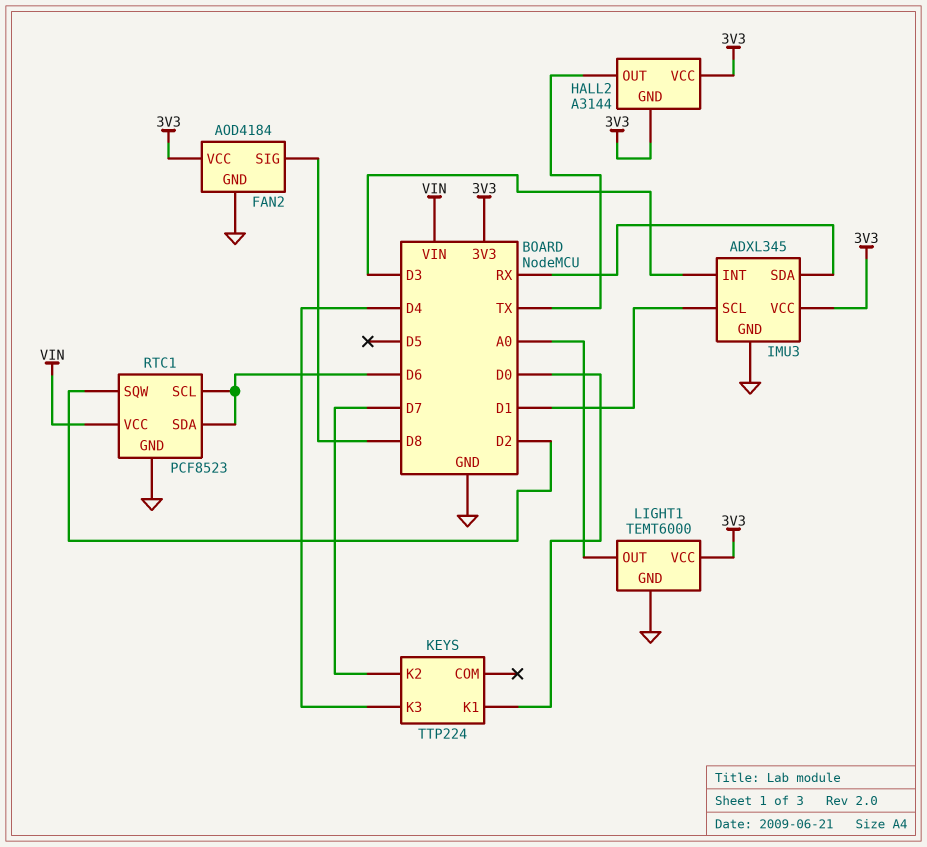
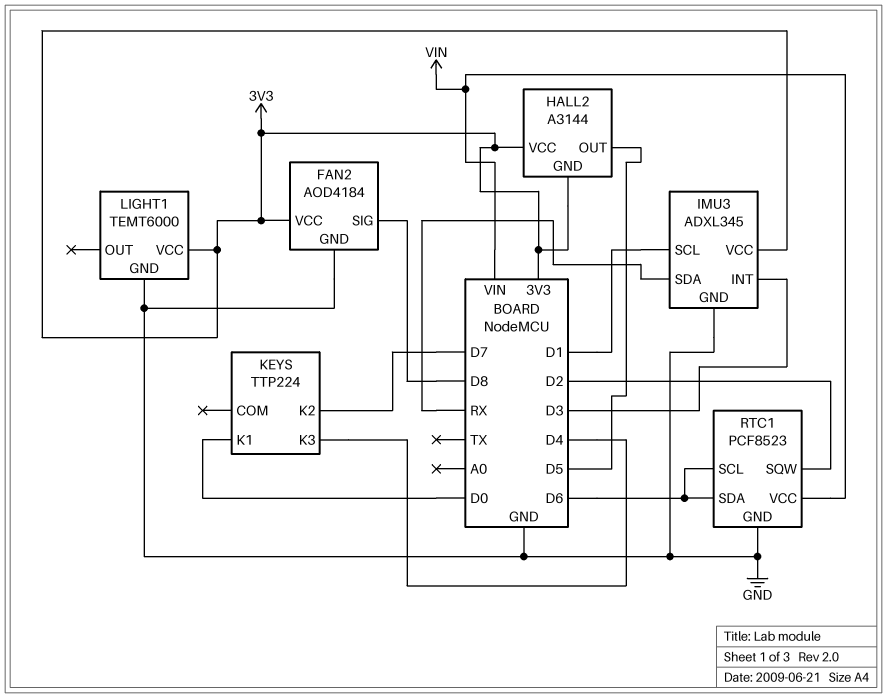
HALL2 pin OUT: TX -> D5
LIGHT1 pin OUT: A0 -> none

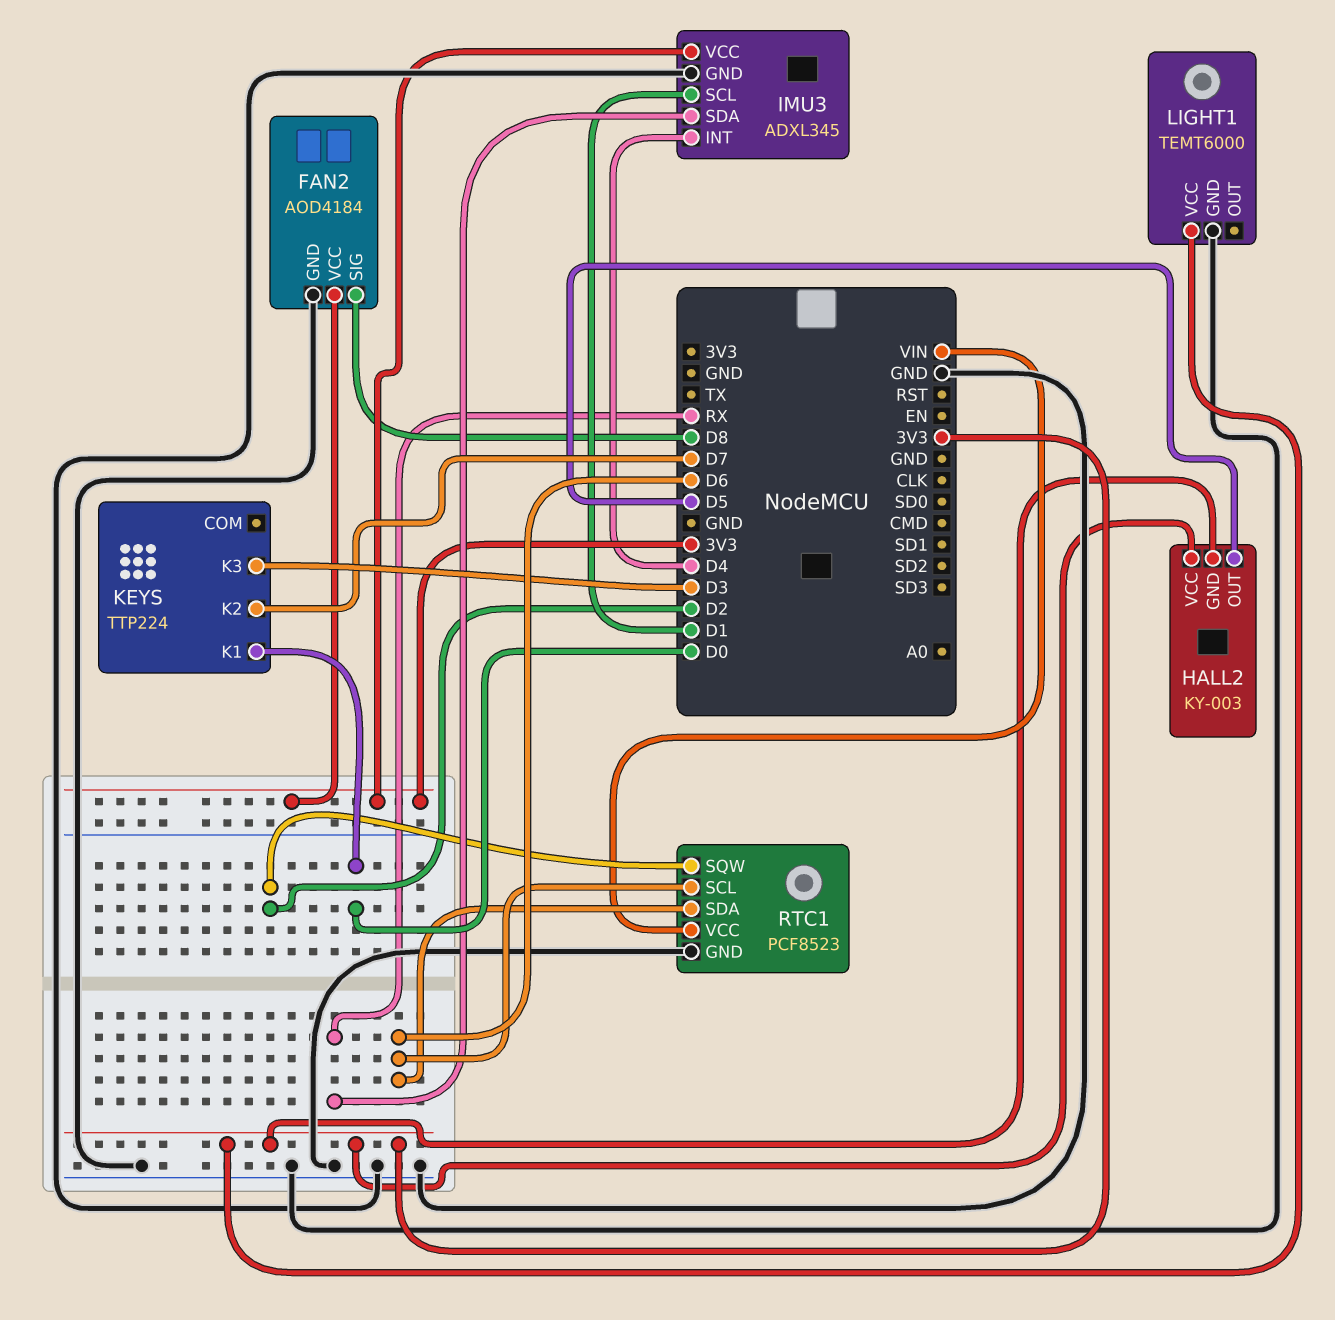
HALL2: A3144 -> KY-003
IMU3 pin INT: D3 -> D4
KEYS pin K3: D4 -> D3

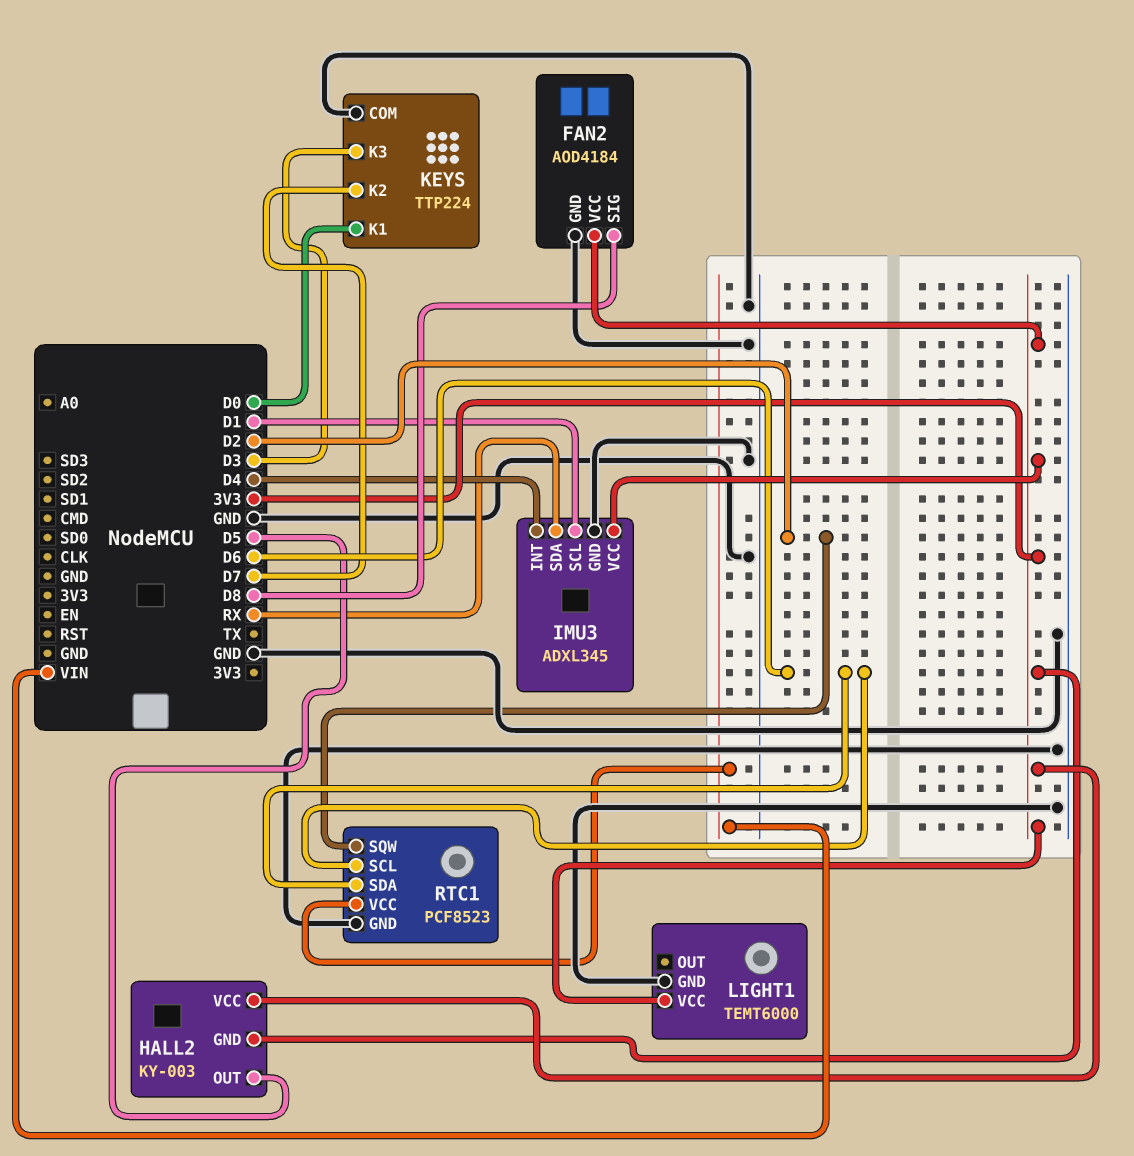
KEYS pin COM: none -> GND

